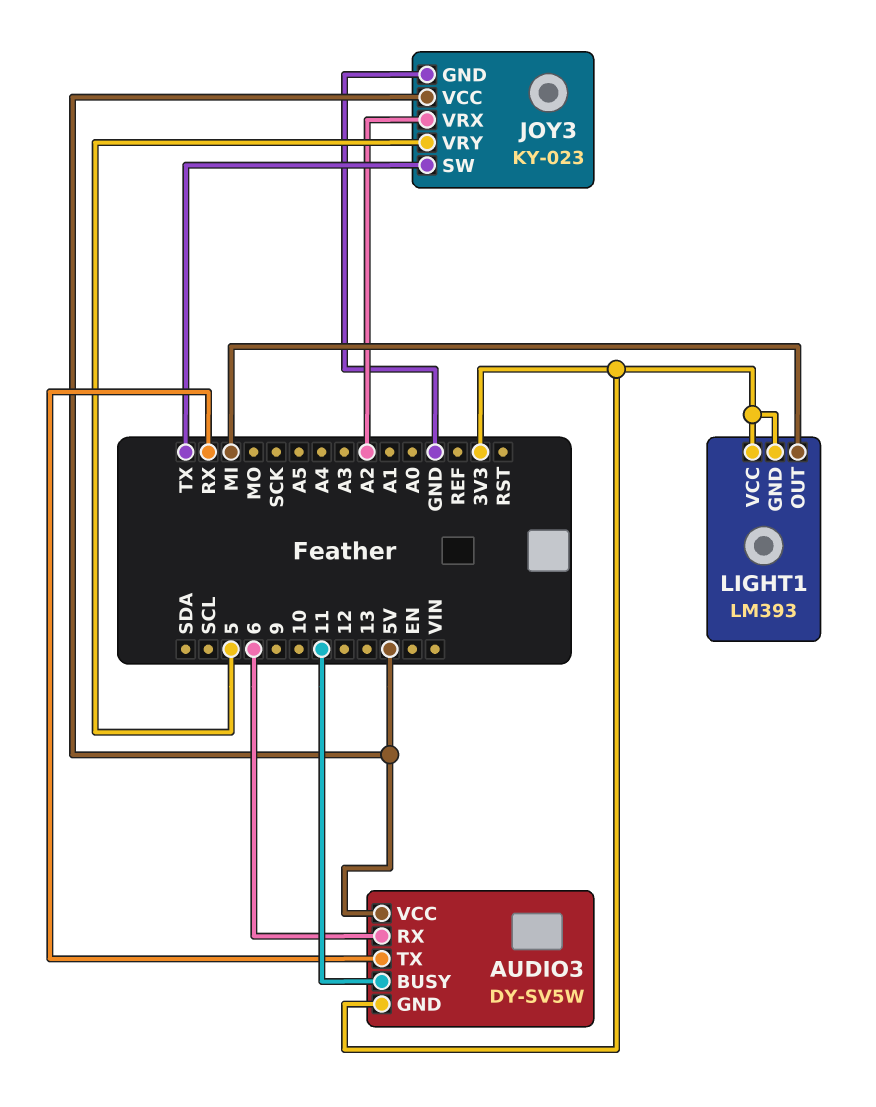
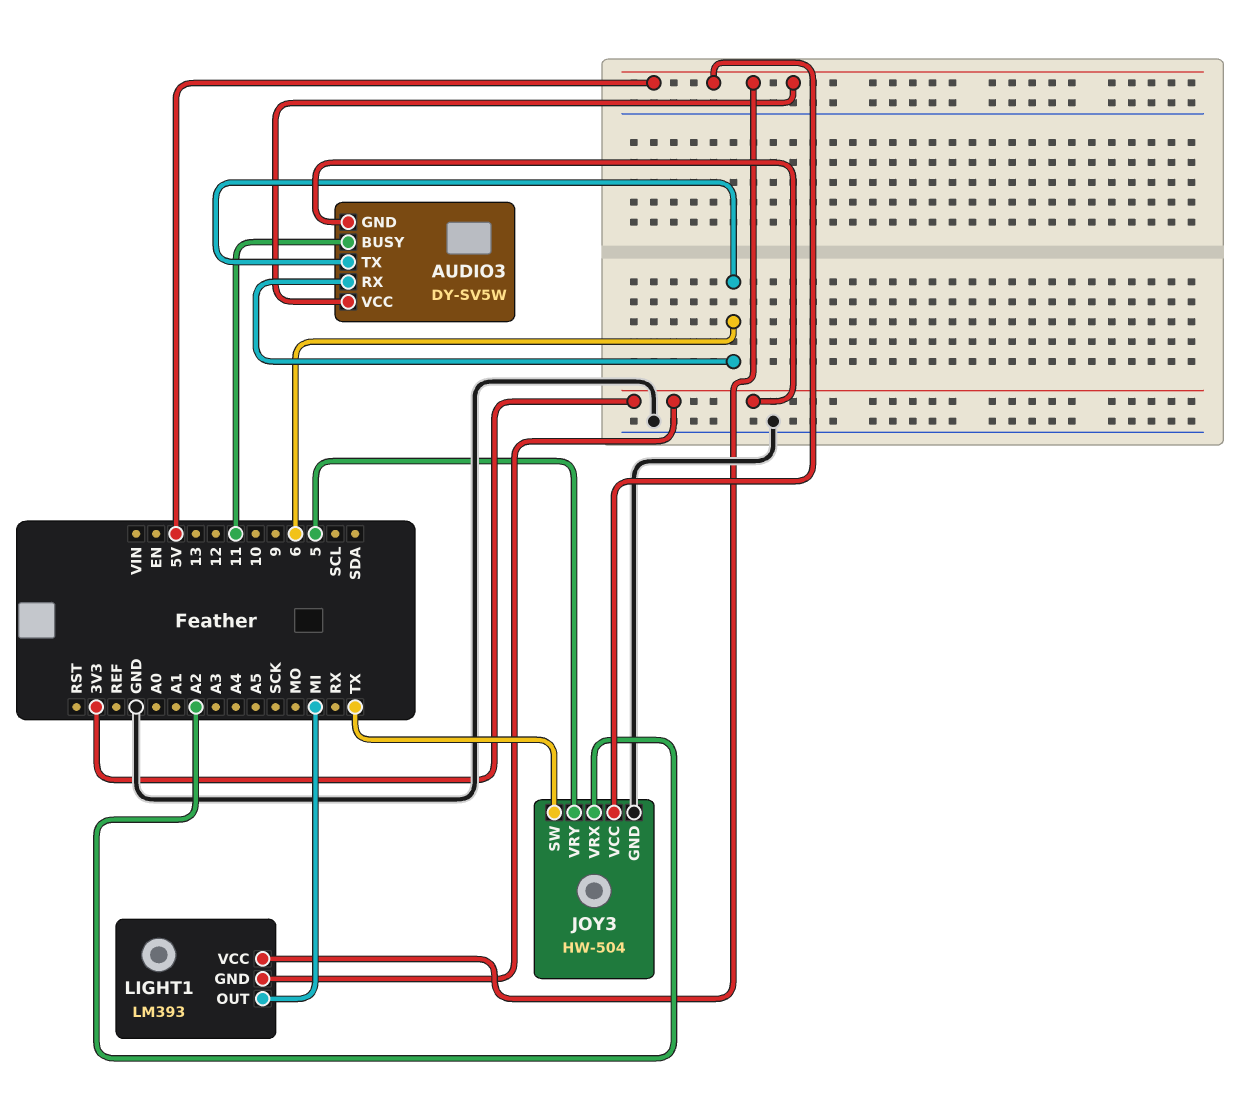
AUDIO3 pin TX: RX -> 6
JOY3: KY-023 -> HW-504
LIGHT1 pin VCC: 3V3 -> 5V

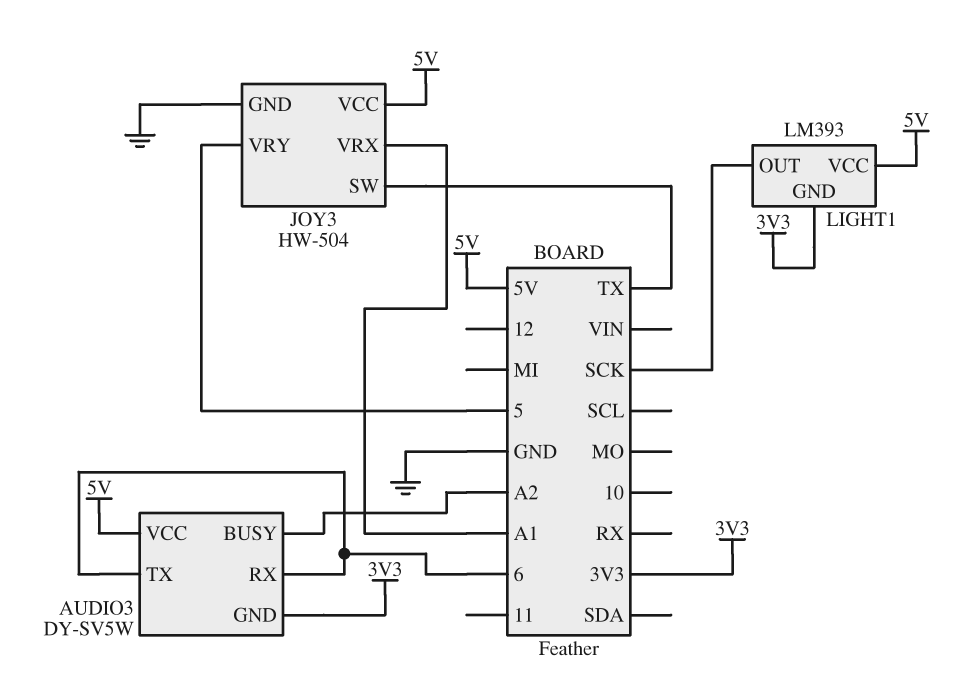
AUDIO3 pin BUSY: 11 -> A2
JOY3 pin VRX: A2 -> A1
LIGHT1 pin OUT: MI -> SCK

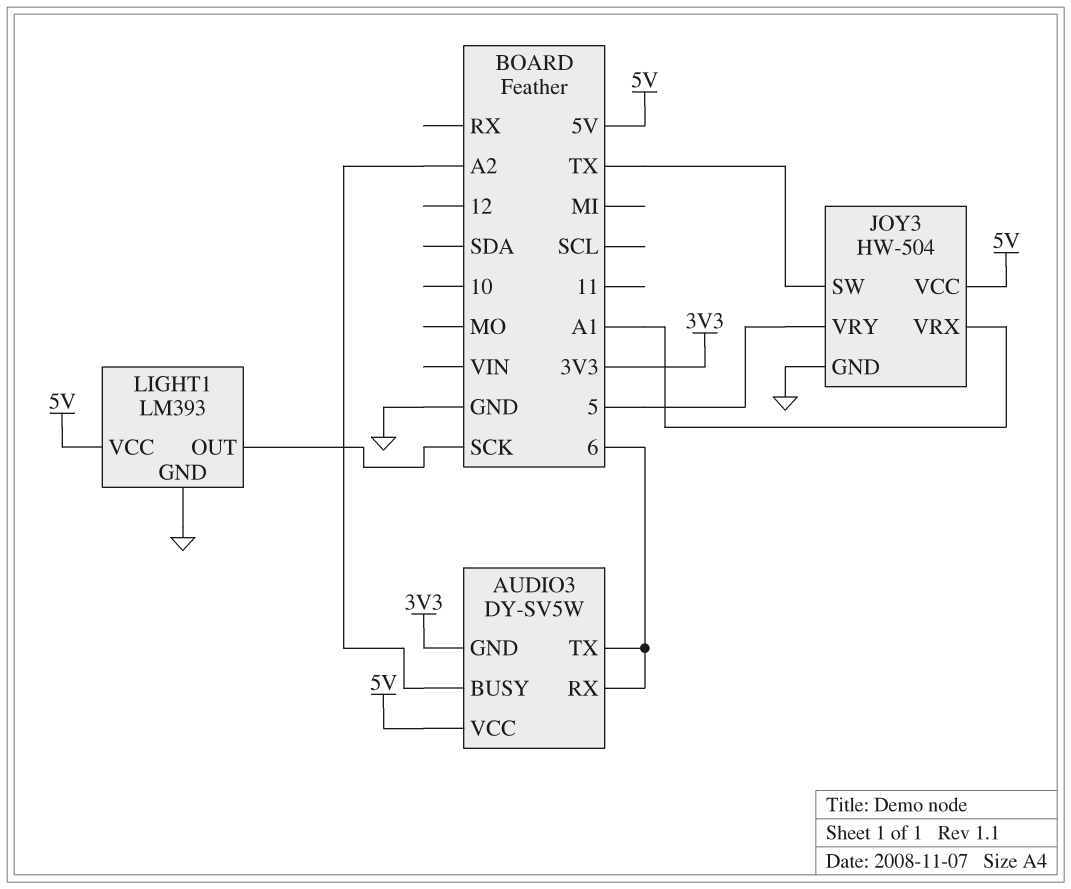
LIGHT1 pin GND: 3V3 -> GND

